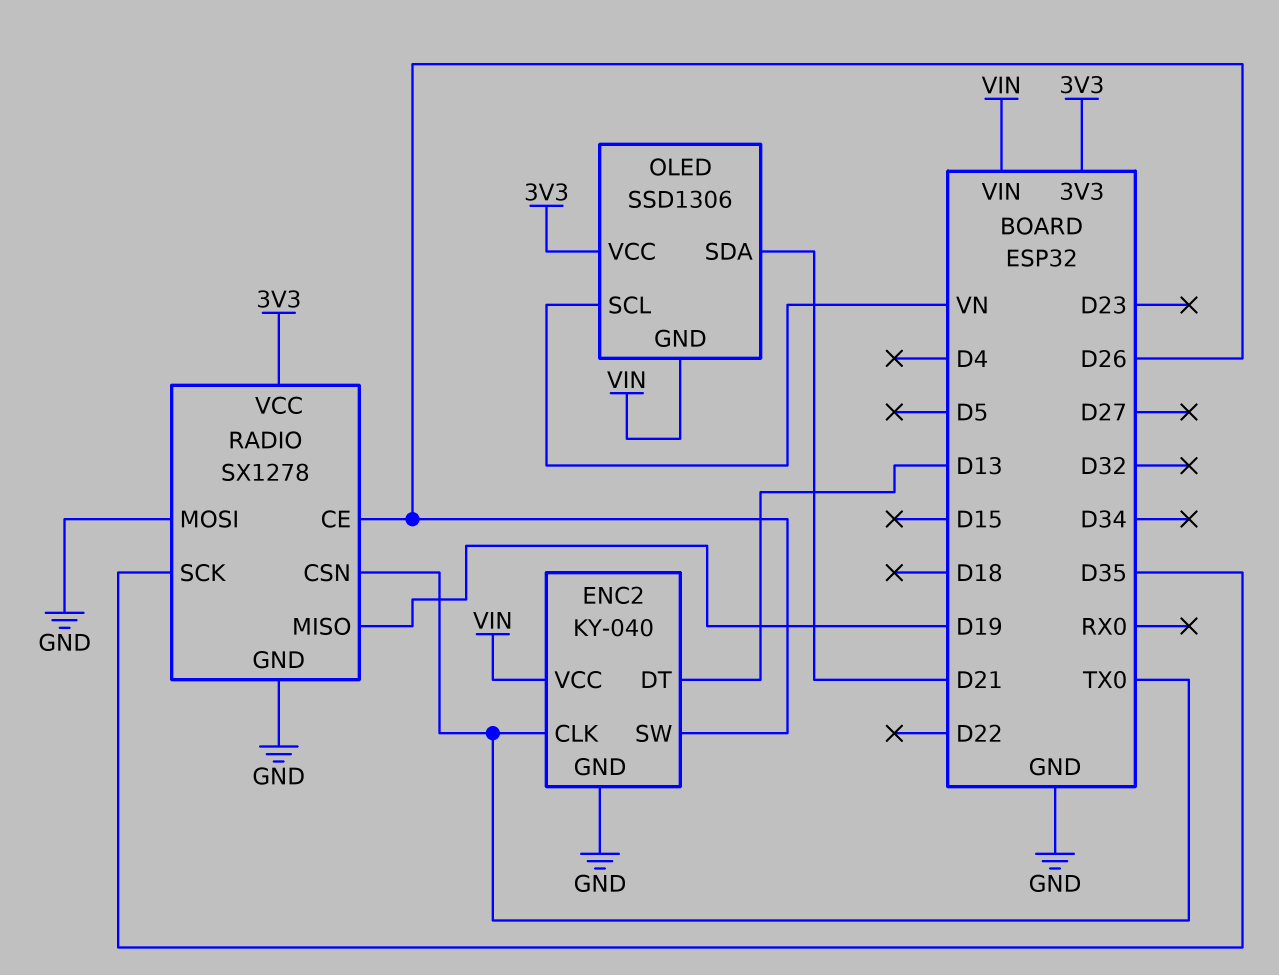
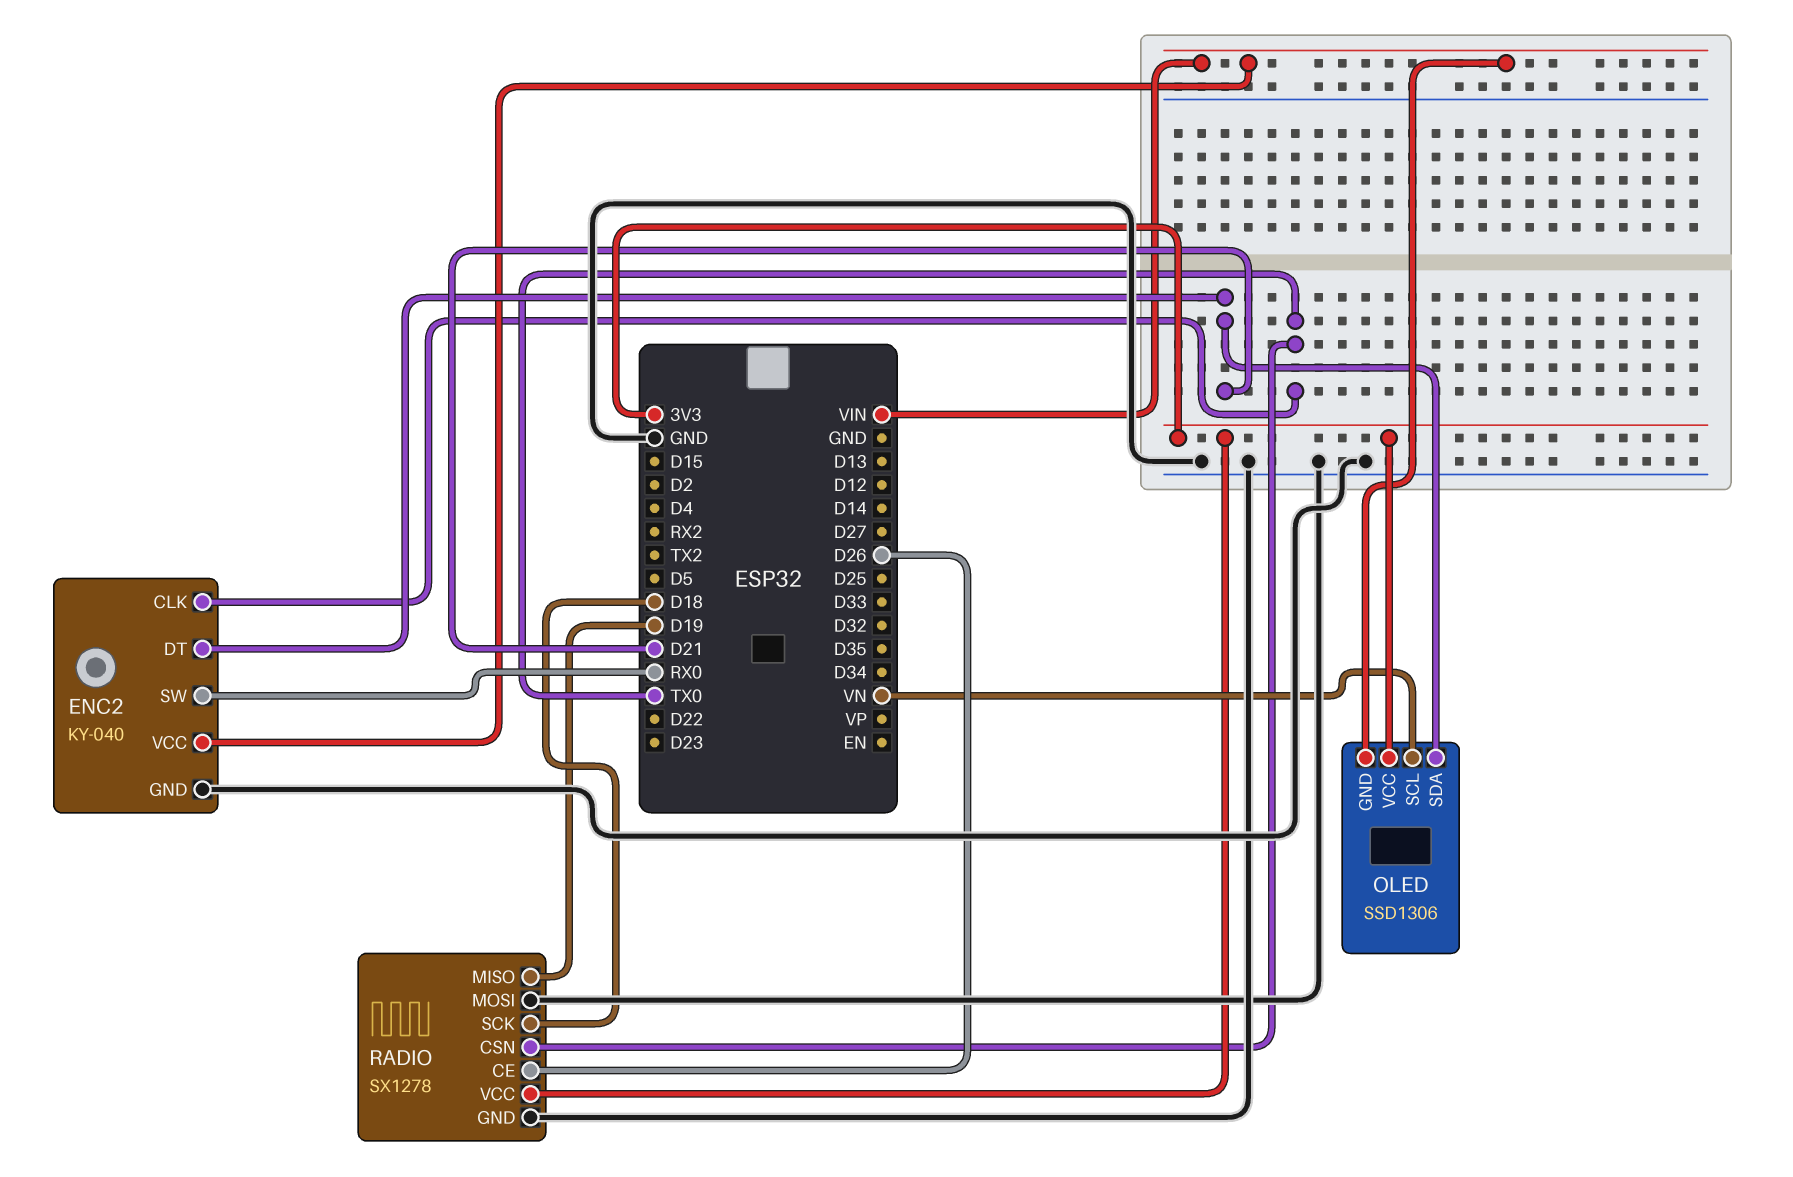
ENC2 pin DT: D13 -> D21
ENC2 pin SW: D26 -> RX0
RADIO pin SCK: D35 -> D18

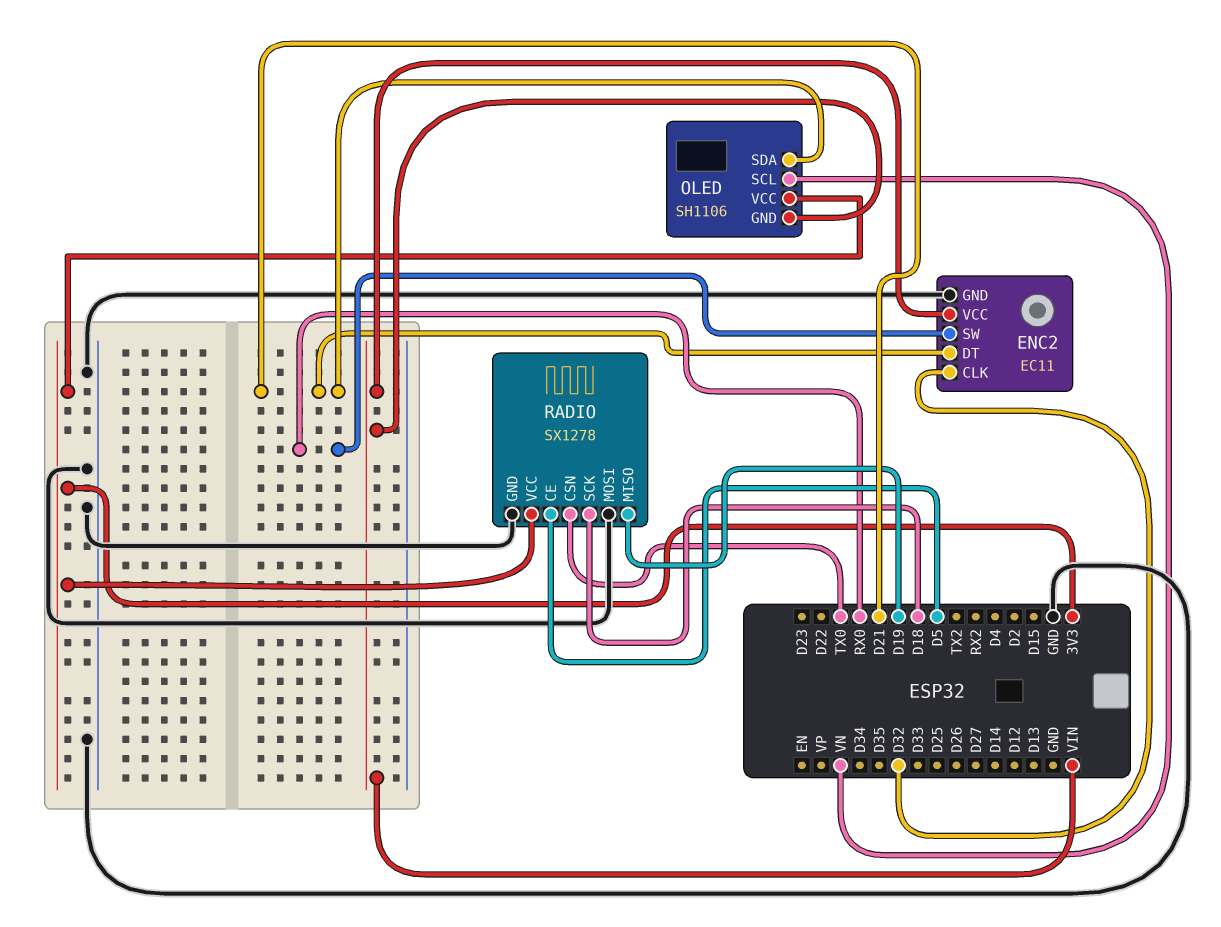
ENC2: KY-040 -> EC11
ENC2 pin CLK: TX0 -> D32
OLED: SSD1306 -> SH1106
RADIO pin CE: D26 -> D5

